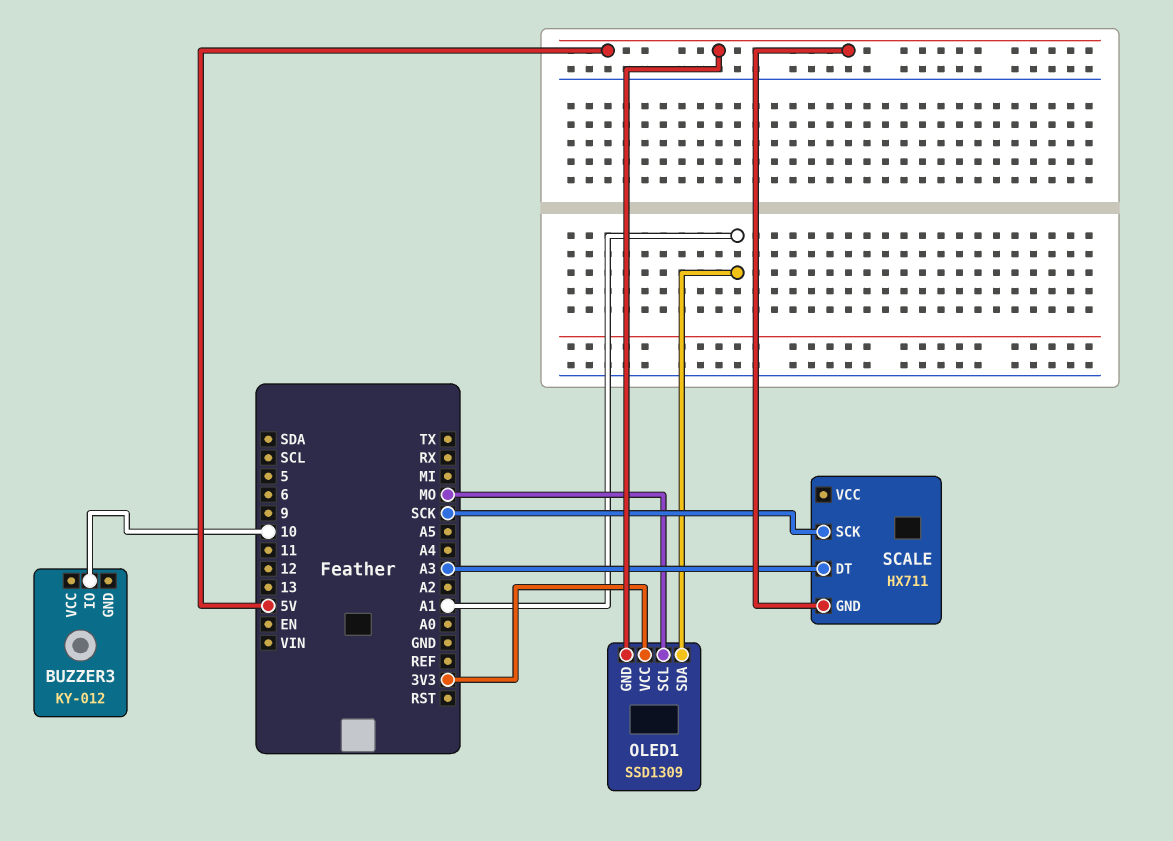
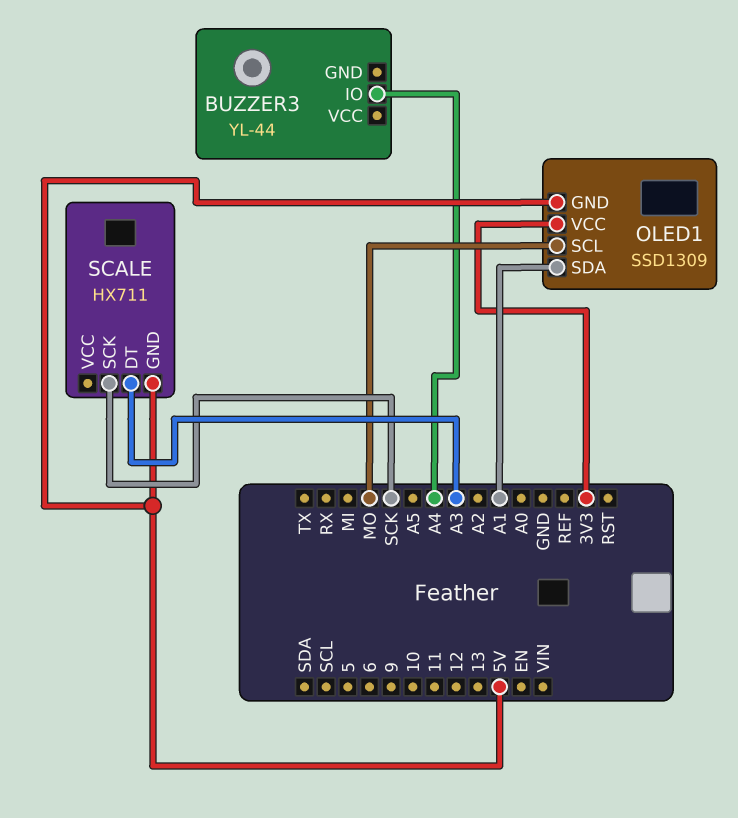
BUZZER3: KY-012 -> YL-44
BUZZER3 pin IO: 10 -> A4

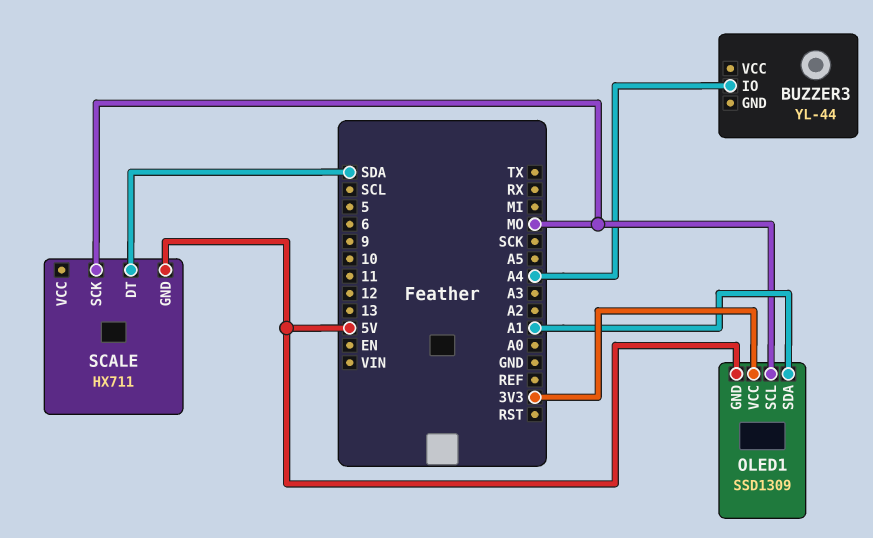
SCALE pin DT: A3 -> SDA
SCALE pin SCK: SCK -> MO

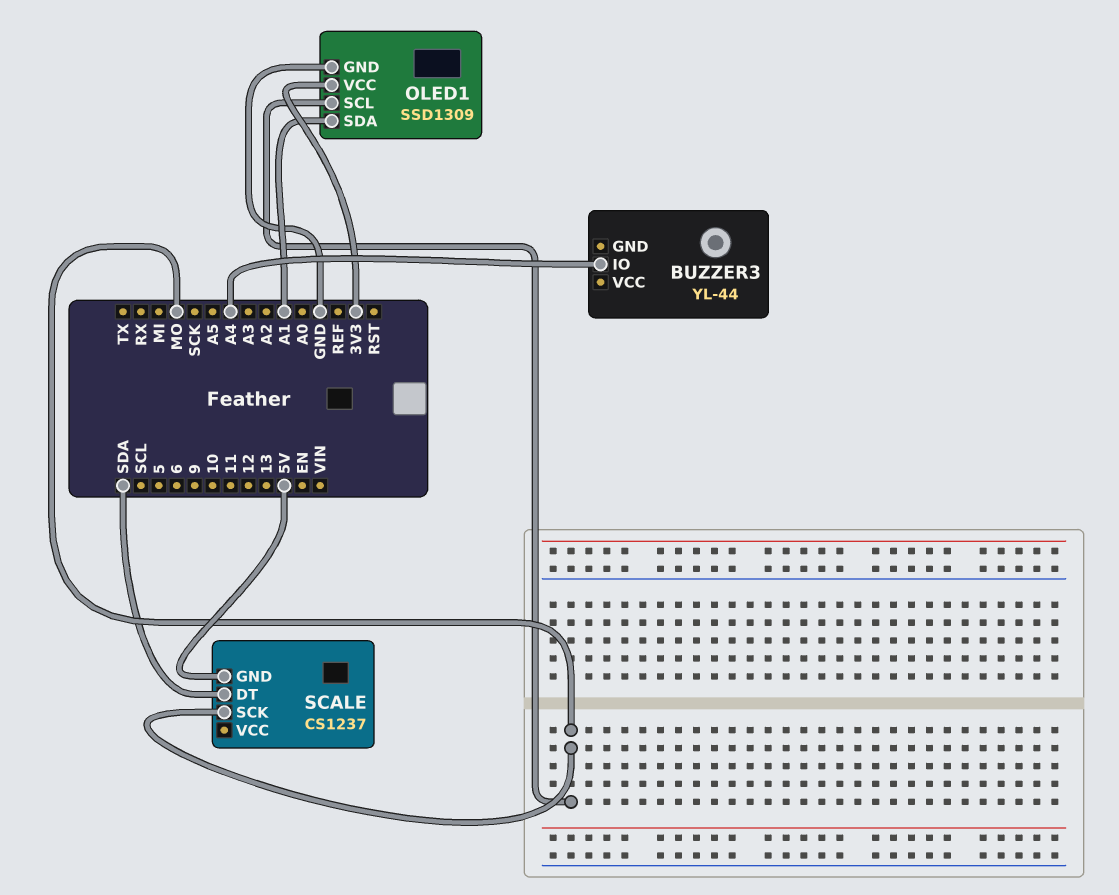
OLED1 pin GND: 5V -> GND
SCALE: HX711 -> CS1237

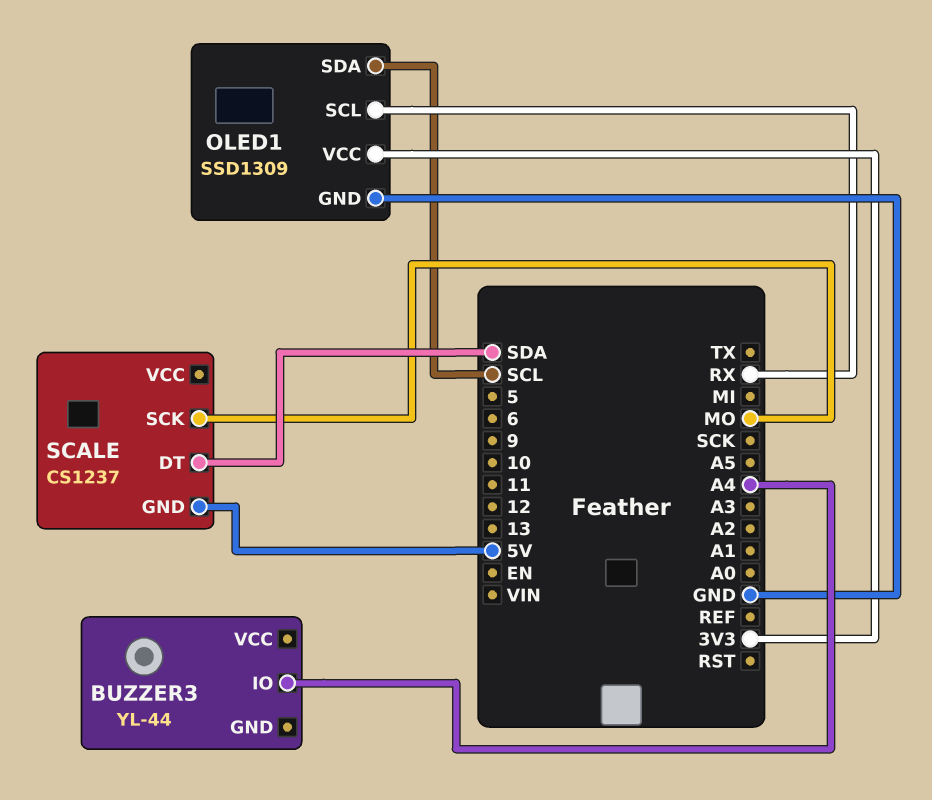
OLED1 pin SCL: MO -> RX
OLED1 pin SDA: A1 -> SCL

